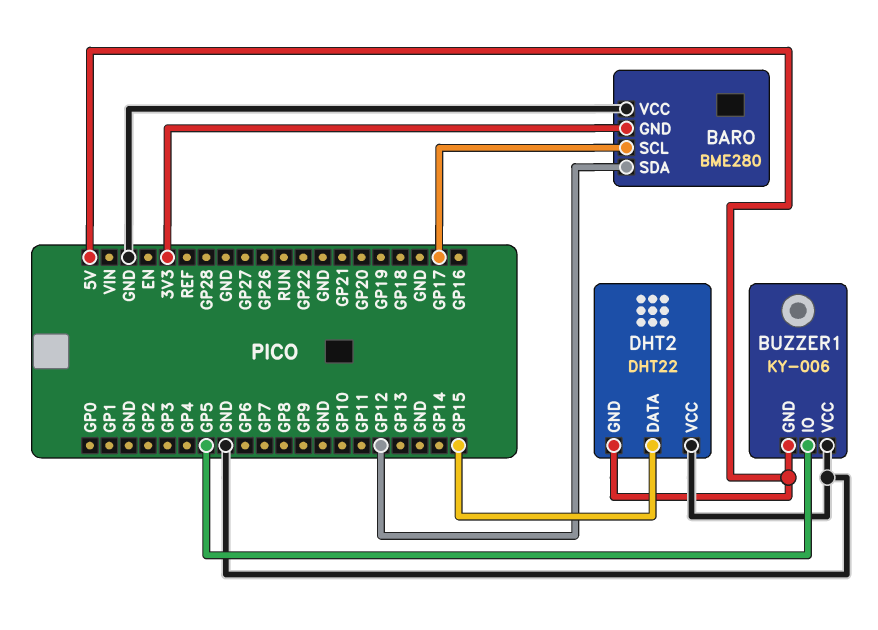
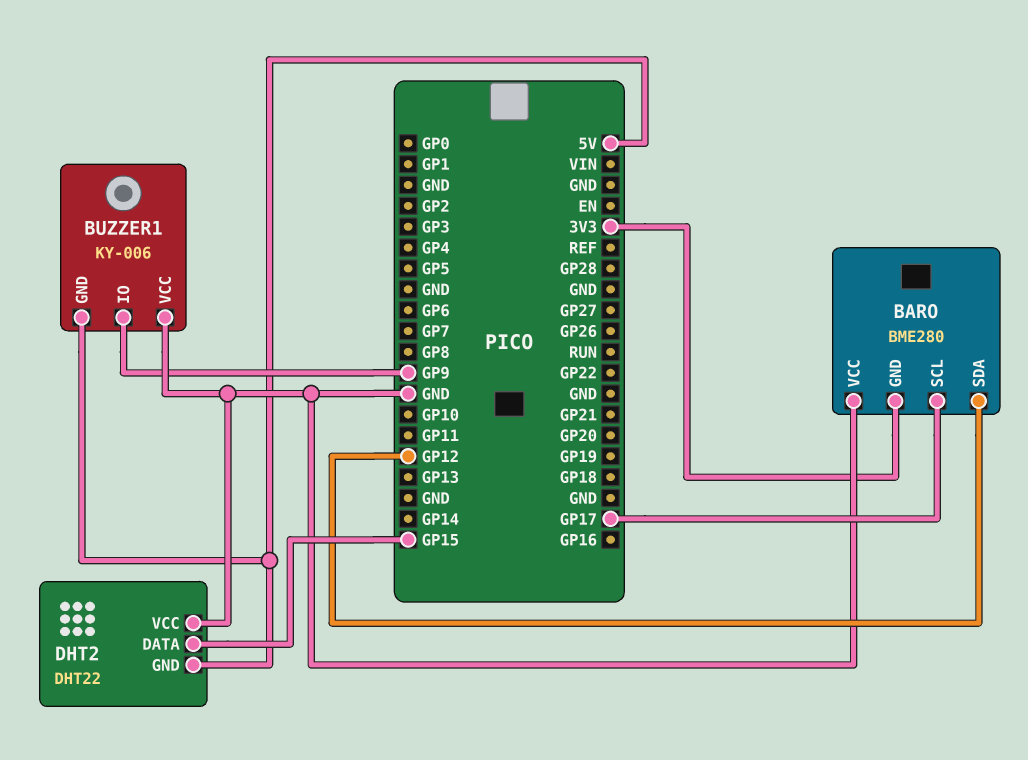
BUZZER1 pin IO: GP5 -> GP9

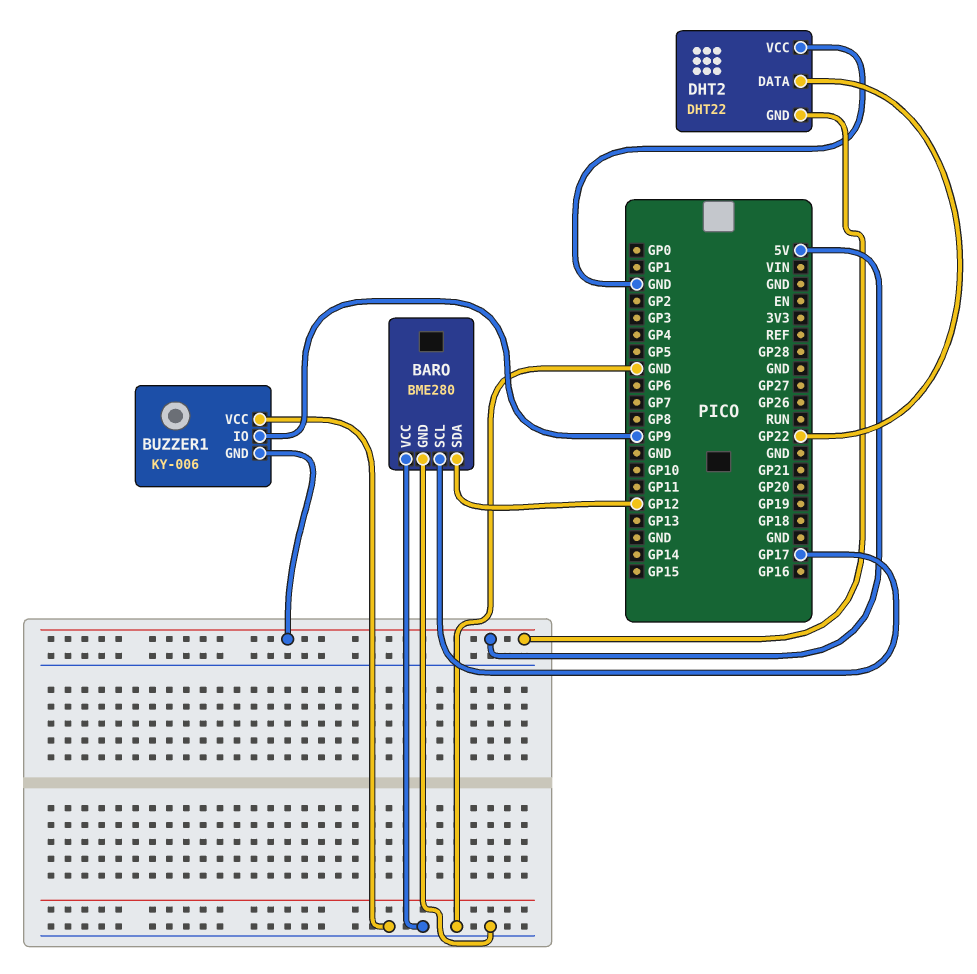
BARO pin GND: 3V3 -> GND
DHT2 pin DATA: GP15 -> GP22

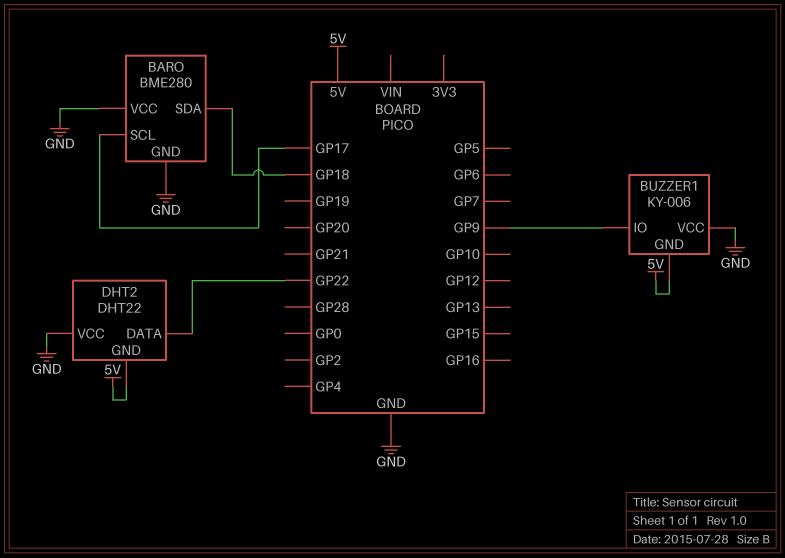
BARO pin SDA: GP12 -> GP18

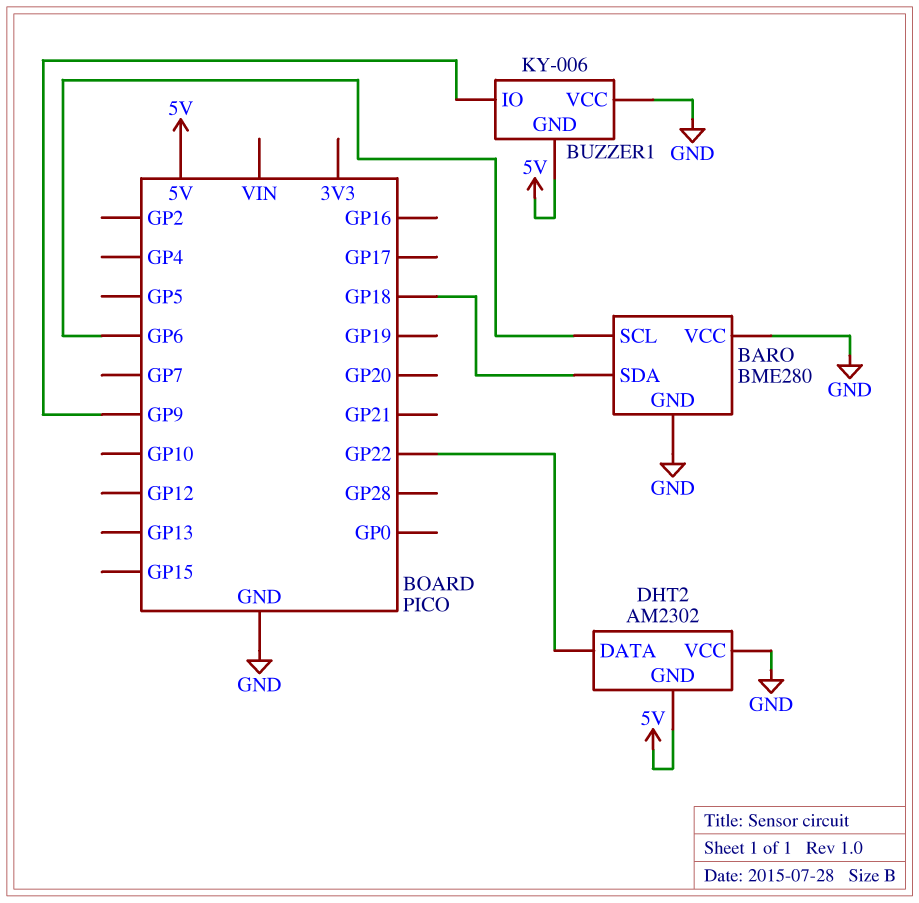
BARO pin SCL: GP17 -> GP6
DHT2: DHT22 -> AM2302

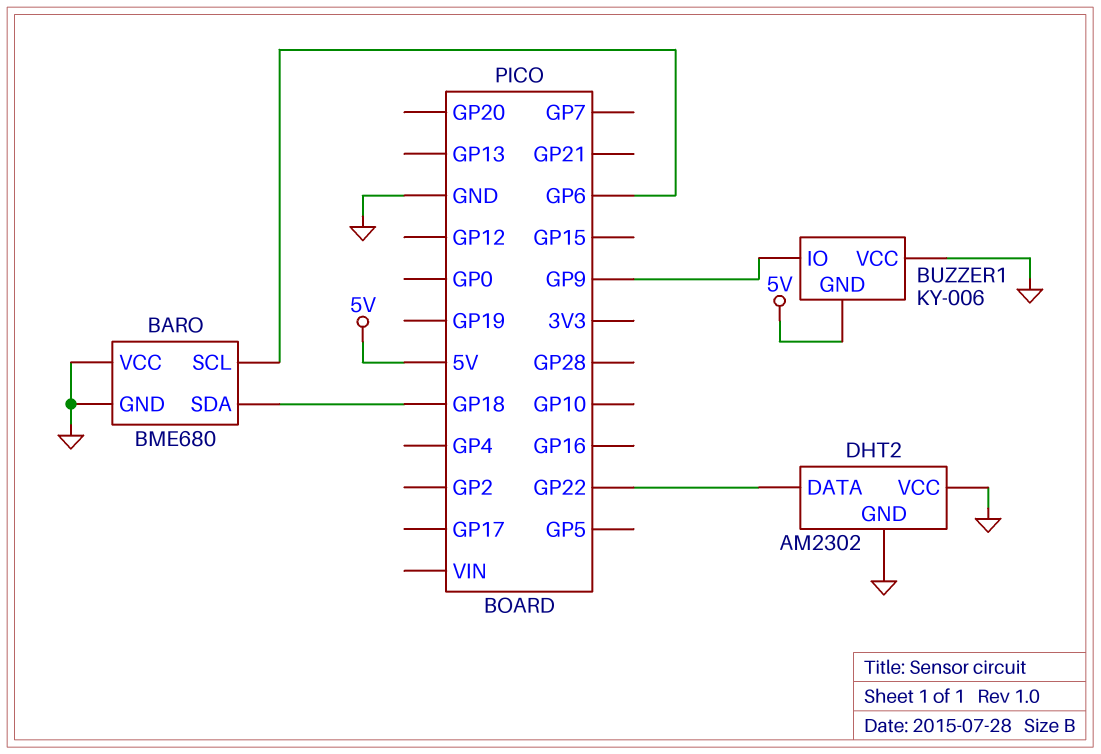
BARO: BME280 -> BME680
DHT2 pin GND: 5V -> GND

